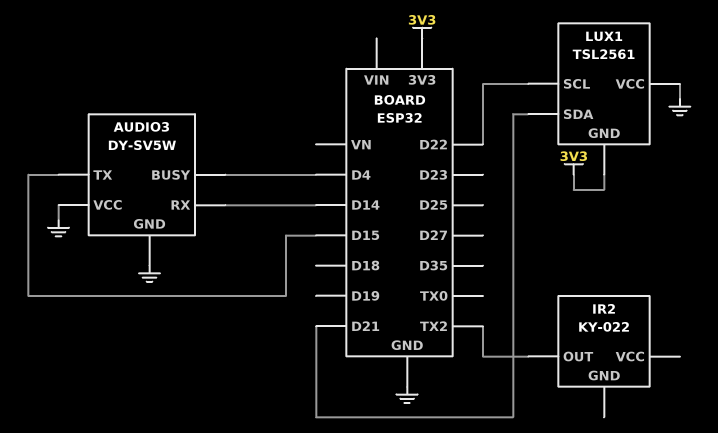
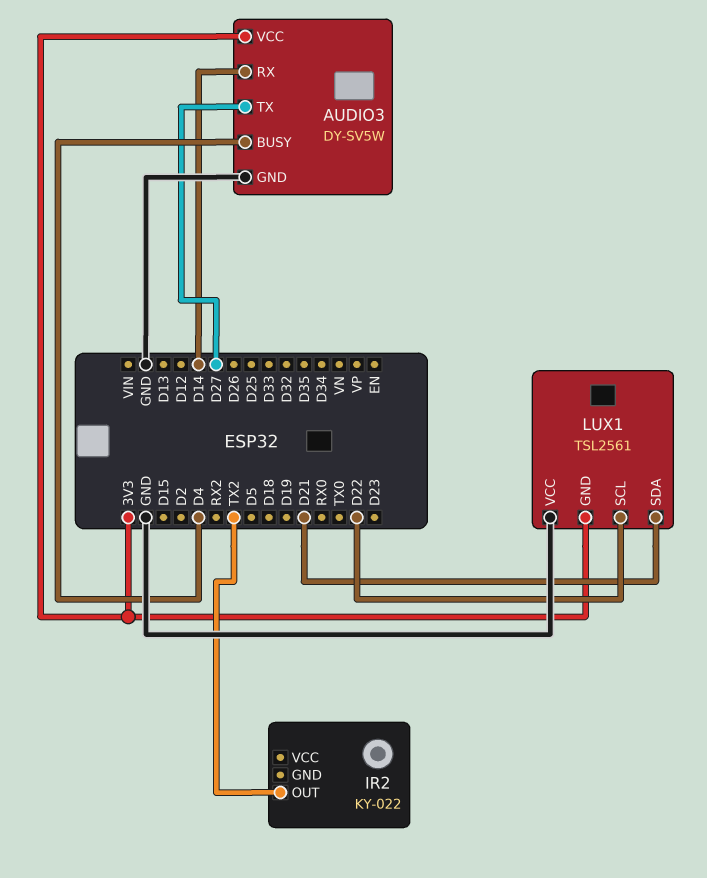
AUDIO3 pin TX: D15 -> D27
AUDIO3 pin VCC: GND -> 3V3

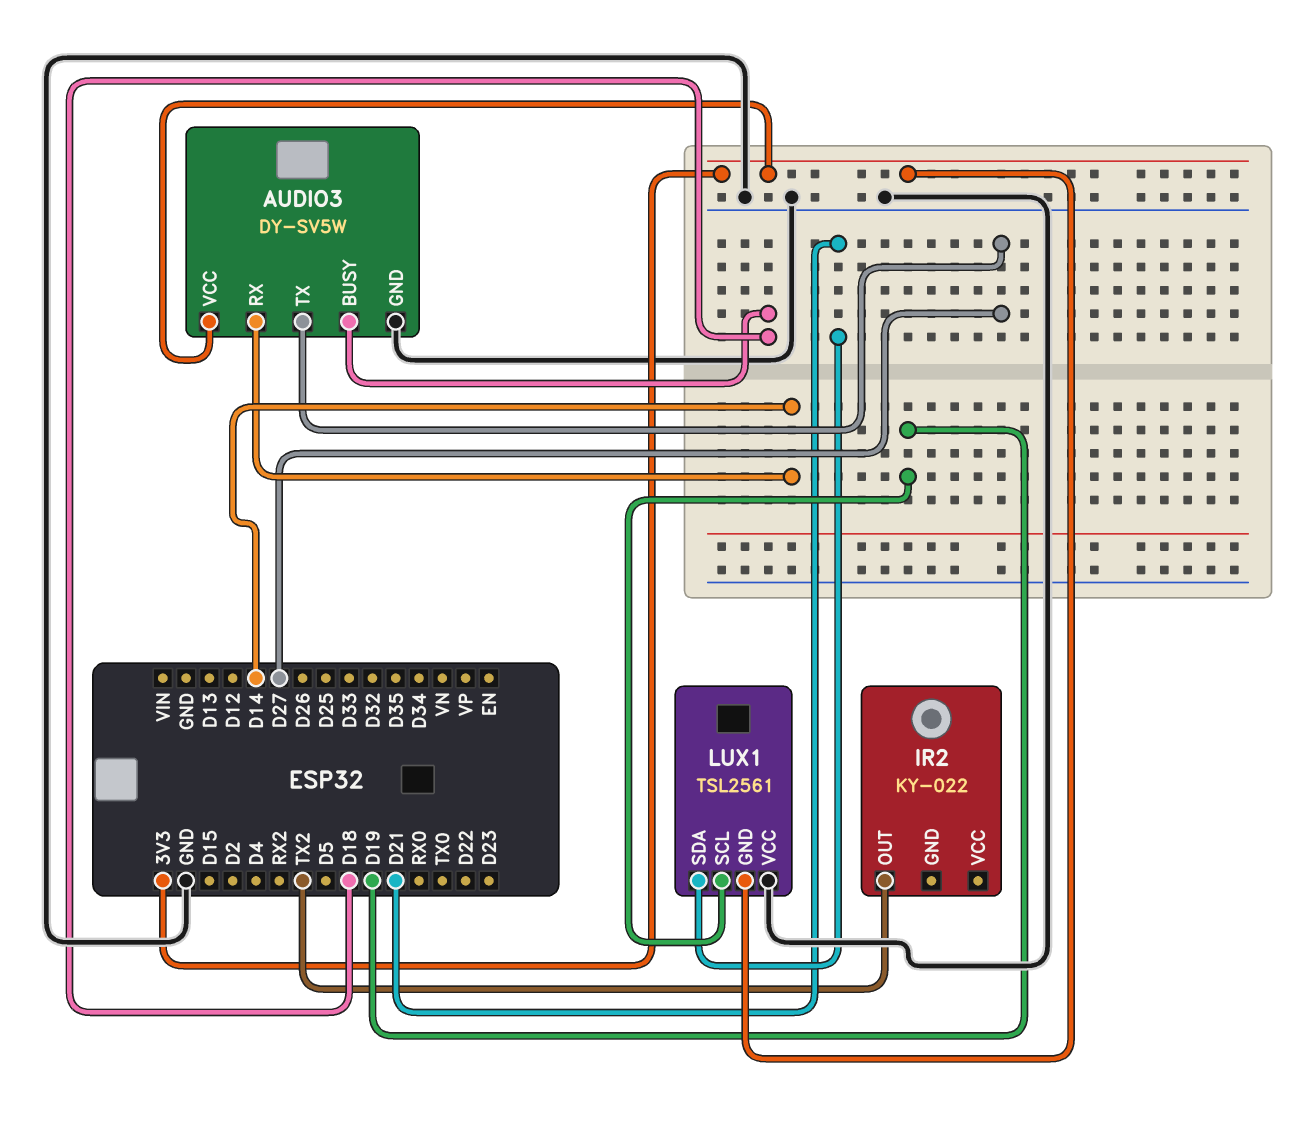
AUDIO3 pin BUSY: D4 -> D18
LUX1 pin SCL: D22 -> D19

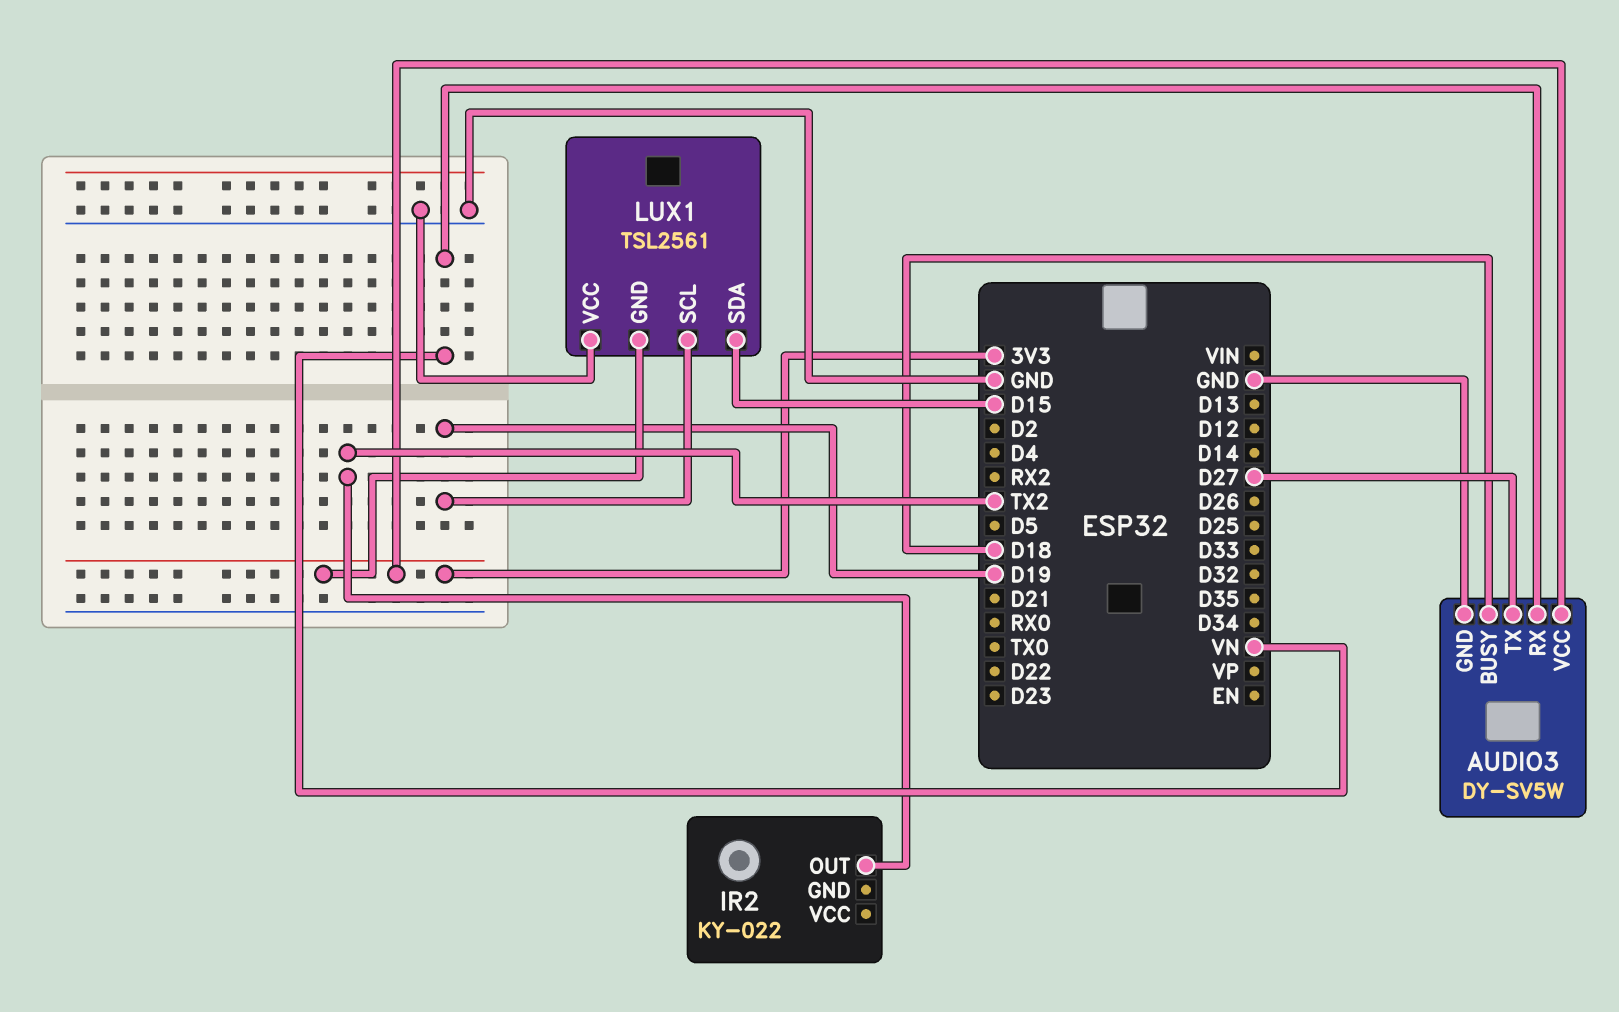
AUDIO3 pin RX: D14 -> VN
LUX1 pin SDA: D21 -> D15

